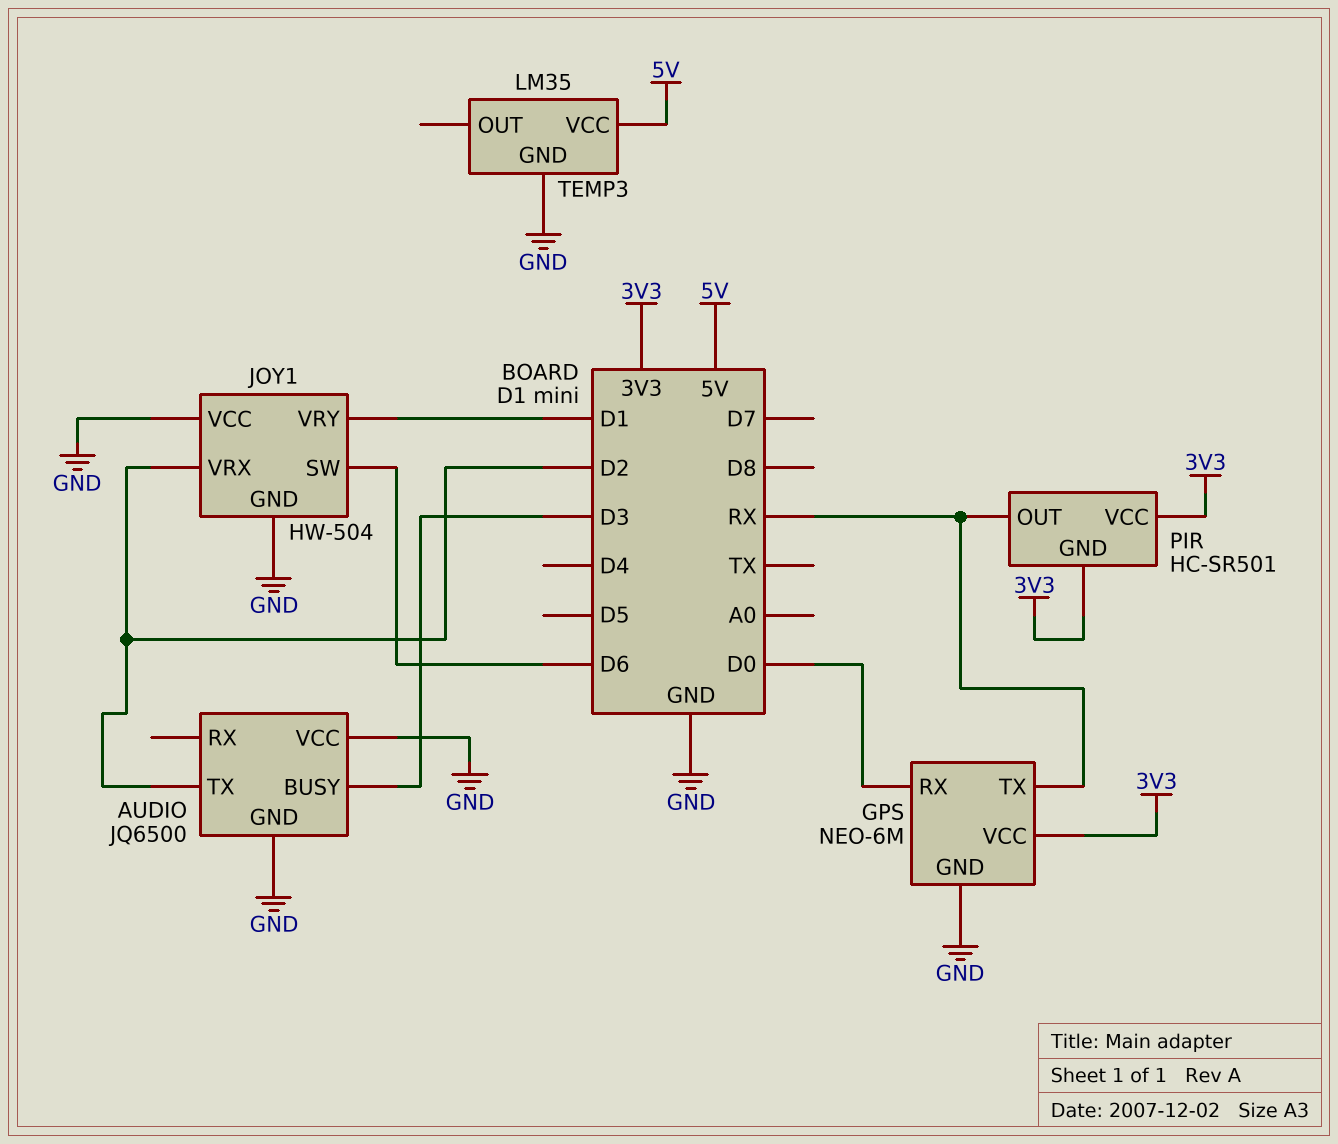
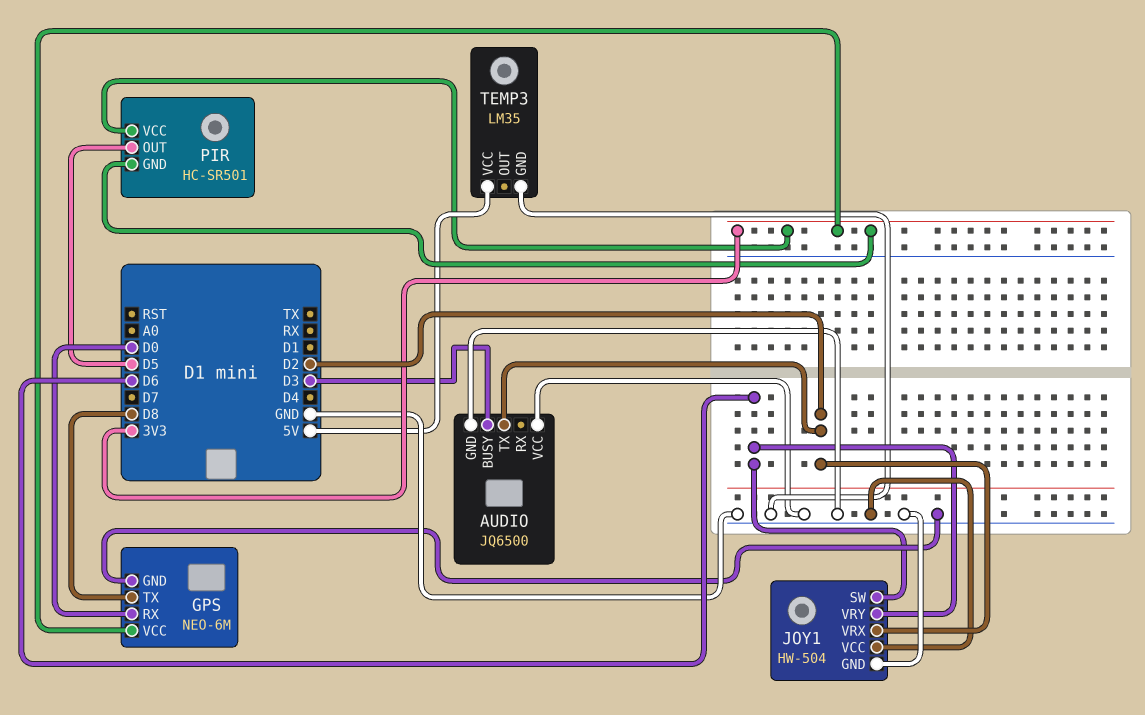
GPS pin TX: RX -> D8
JOY1 pin VRY: D1 -> D6
PIR pin OUT: RX -> D5

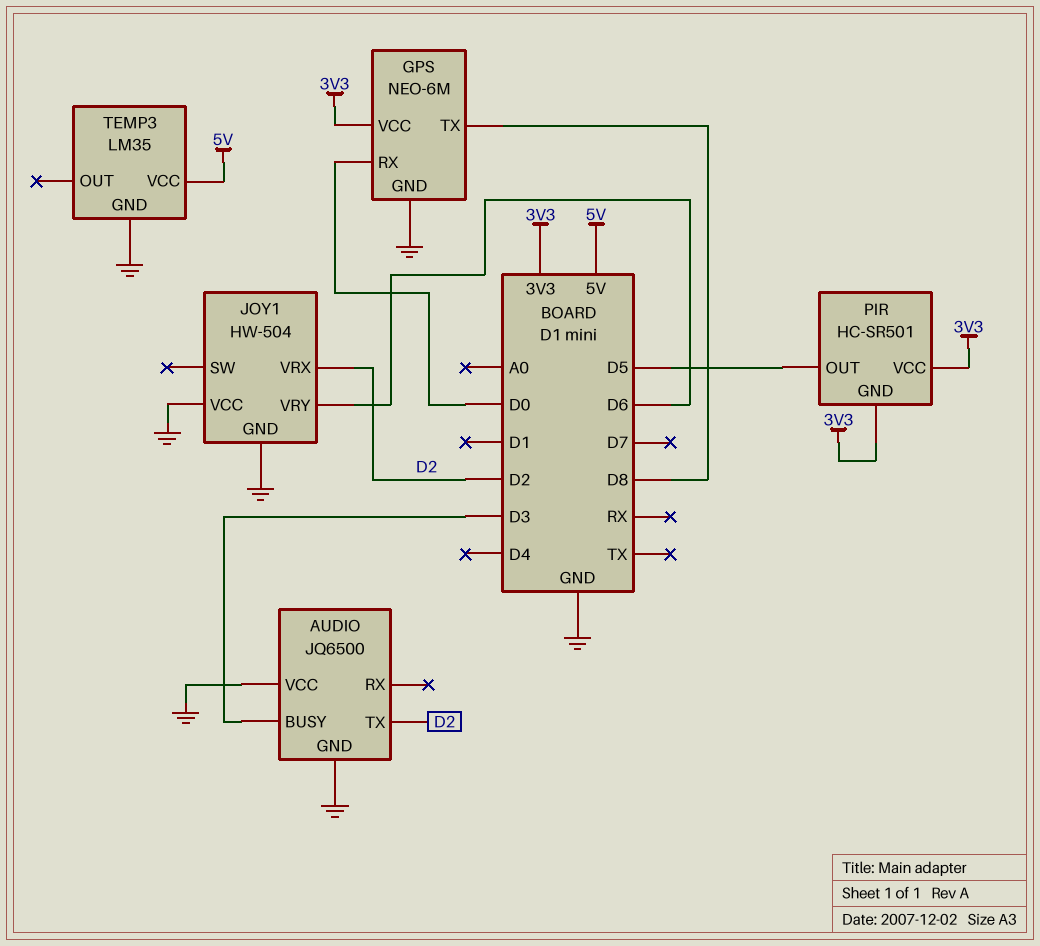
JOY1 pin SW: D6 -> none

